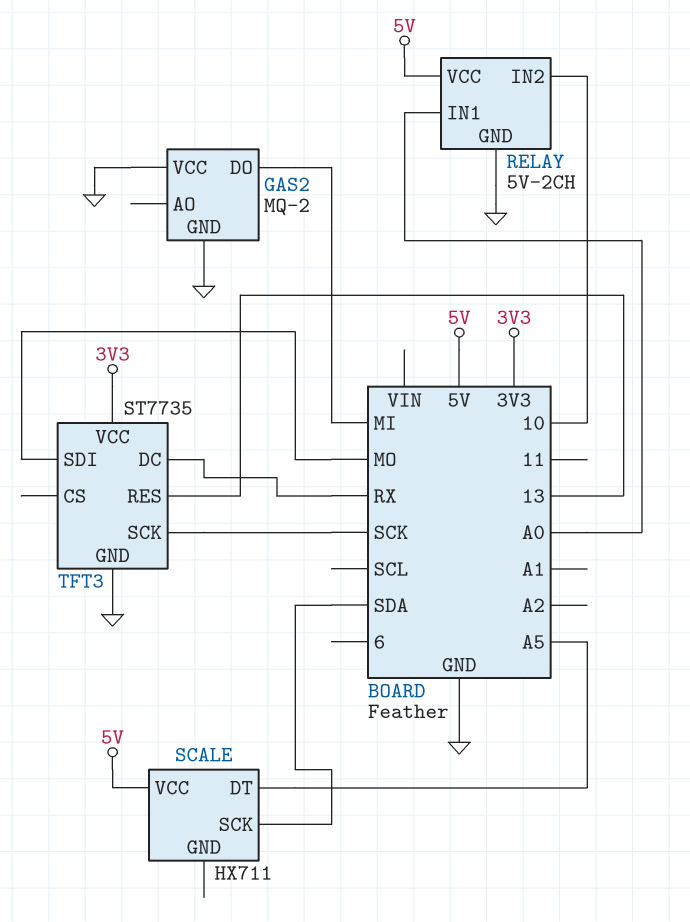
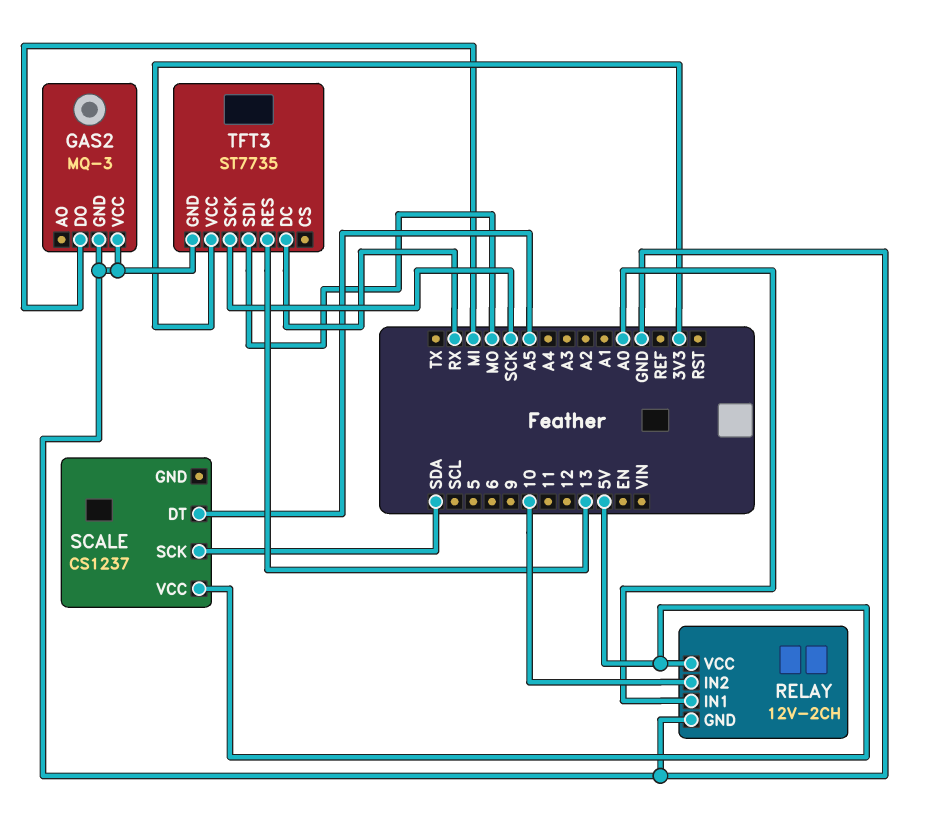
GAS2: MQ-2 -> MQ-3
RELAY: 5V-2CH -> 12V-2CH
SCALE: HX711 -> CS1237

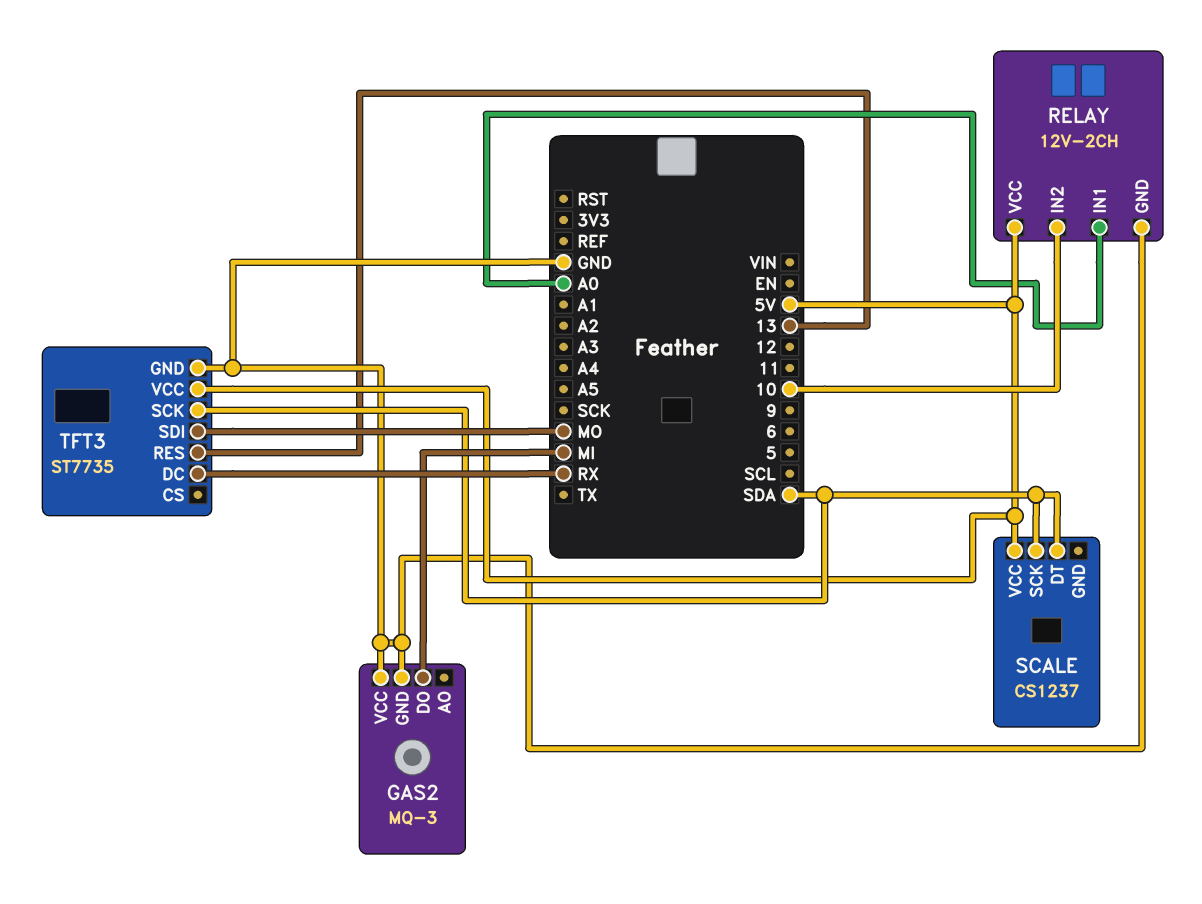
SCALE pin DT: A5 -> SDA
TFT3 pin SCK: SCK -> SDA
TFT3 pin VCC: 3V3 -> 5V

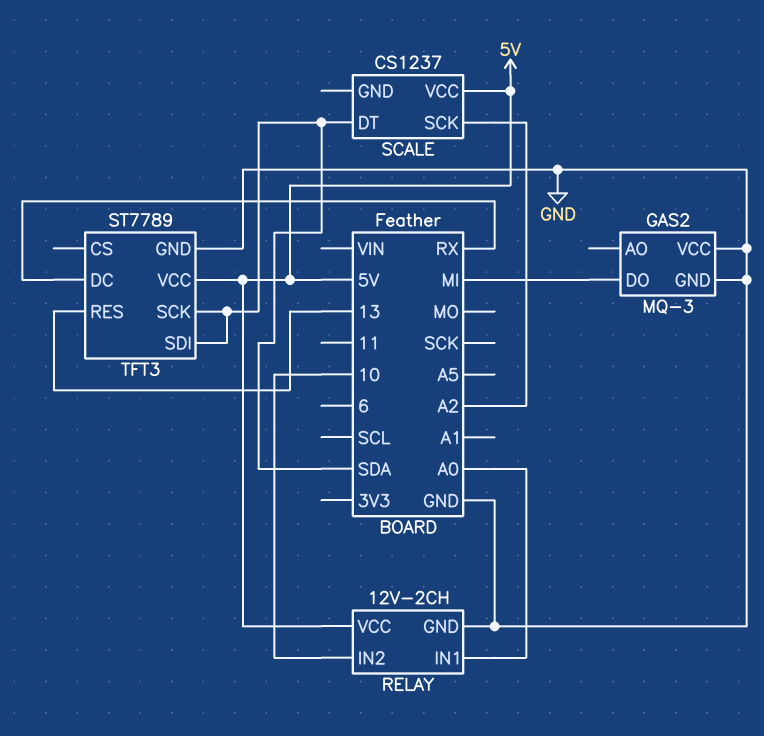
SCALE pin SCK: SDA -> A2
TFT3: ST7735 -> ST7789
TFT3 pin SDI: MO -> SDA

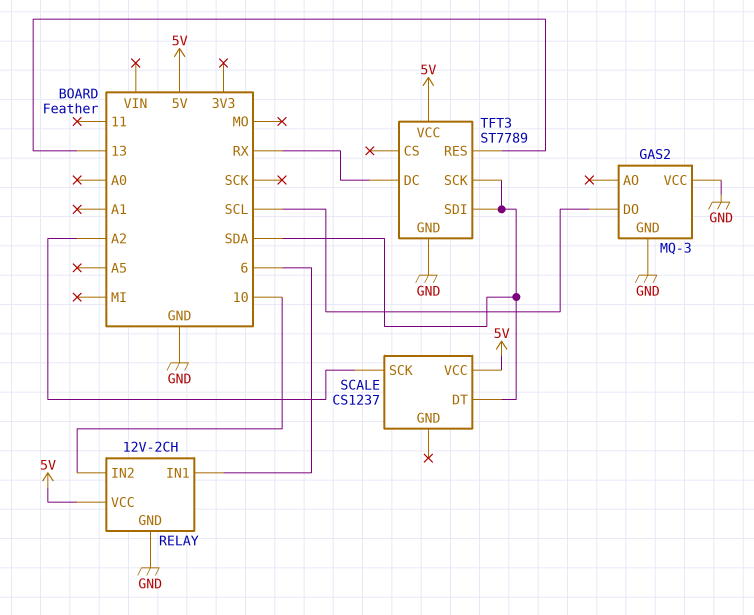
GAS2 pin DO: MI -> SCL
RELAY pin IN1: A0 -> 6

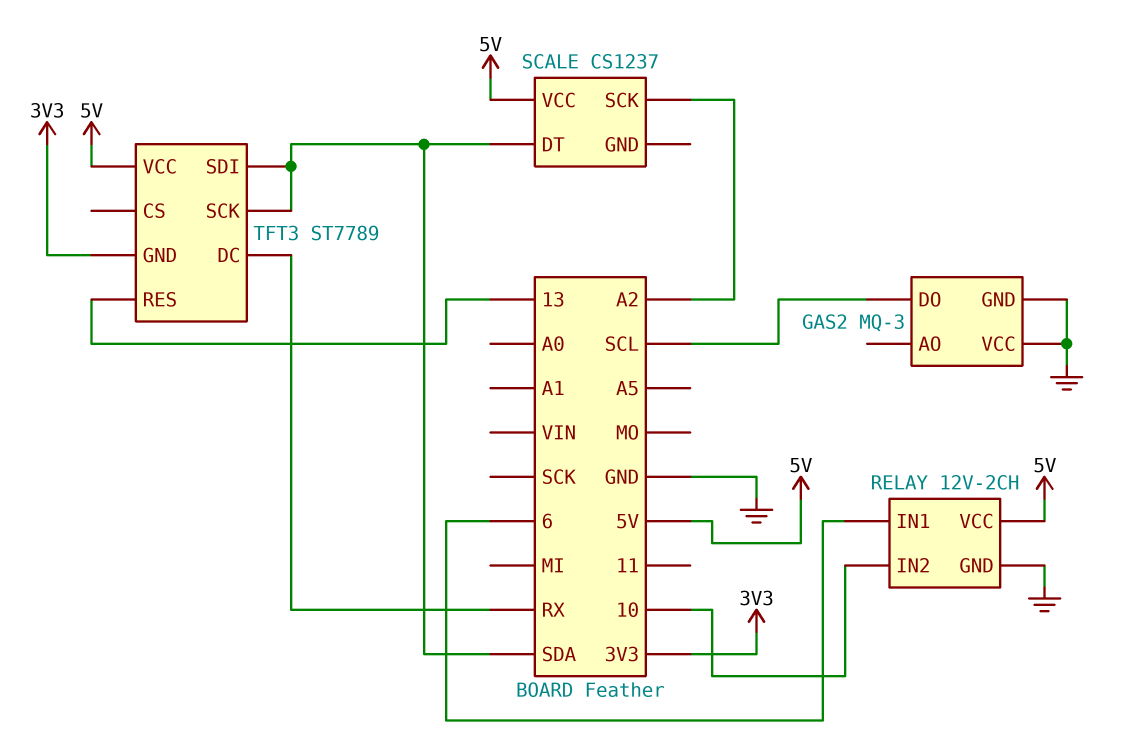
TFT3 pin GND: GND -> 3V3

